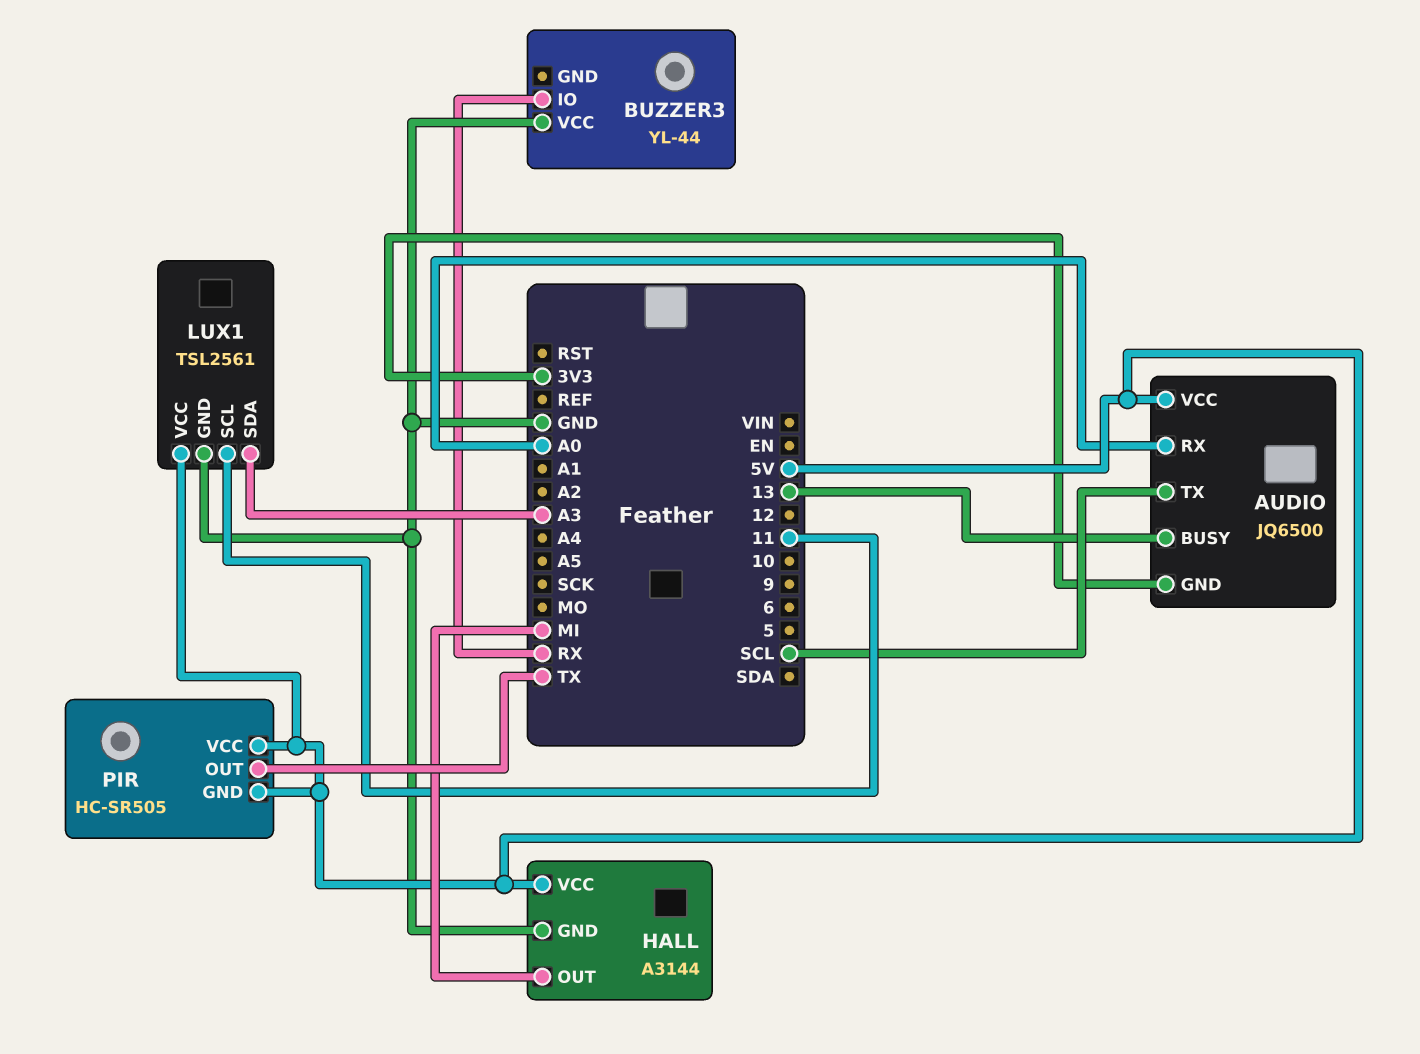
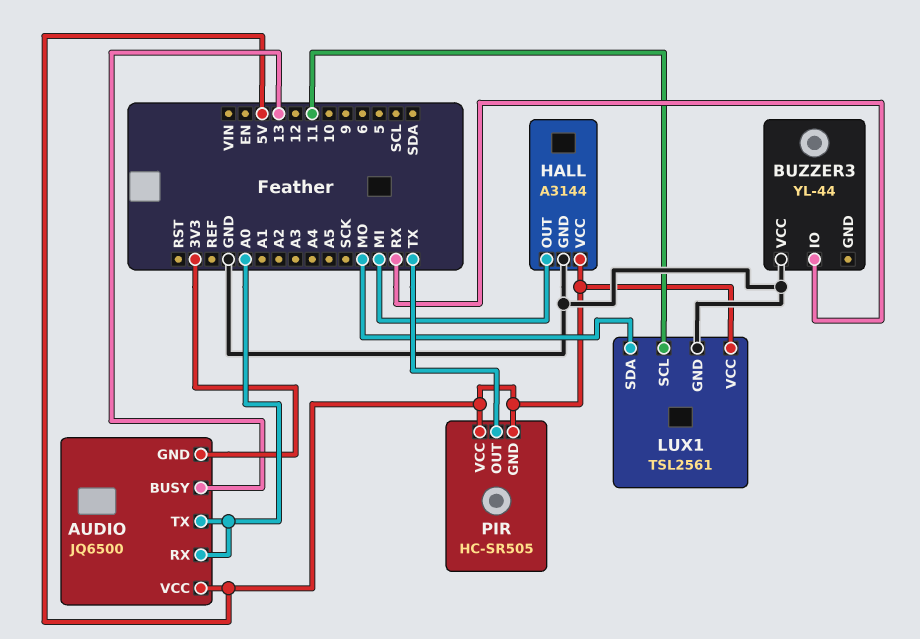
AUDIO pin TX: SCL -> A0
LUX1 pin SDA: A3 -> MO

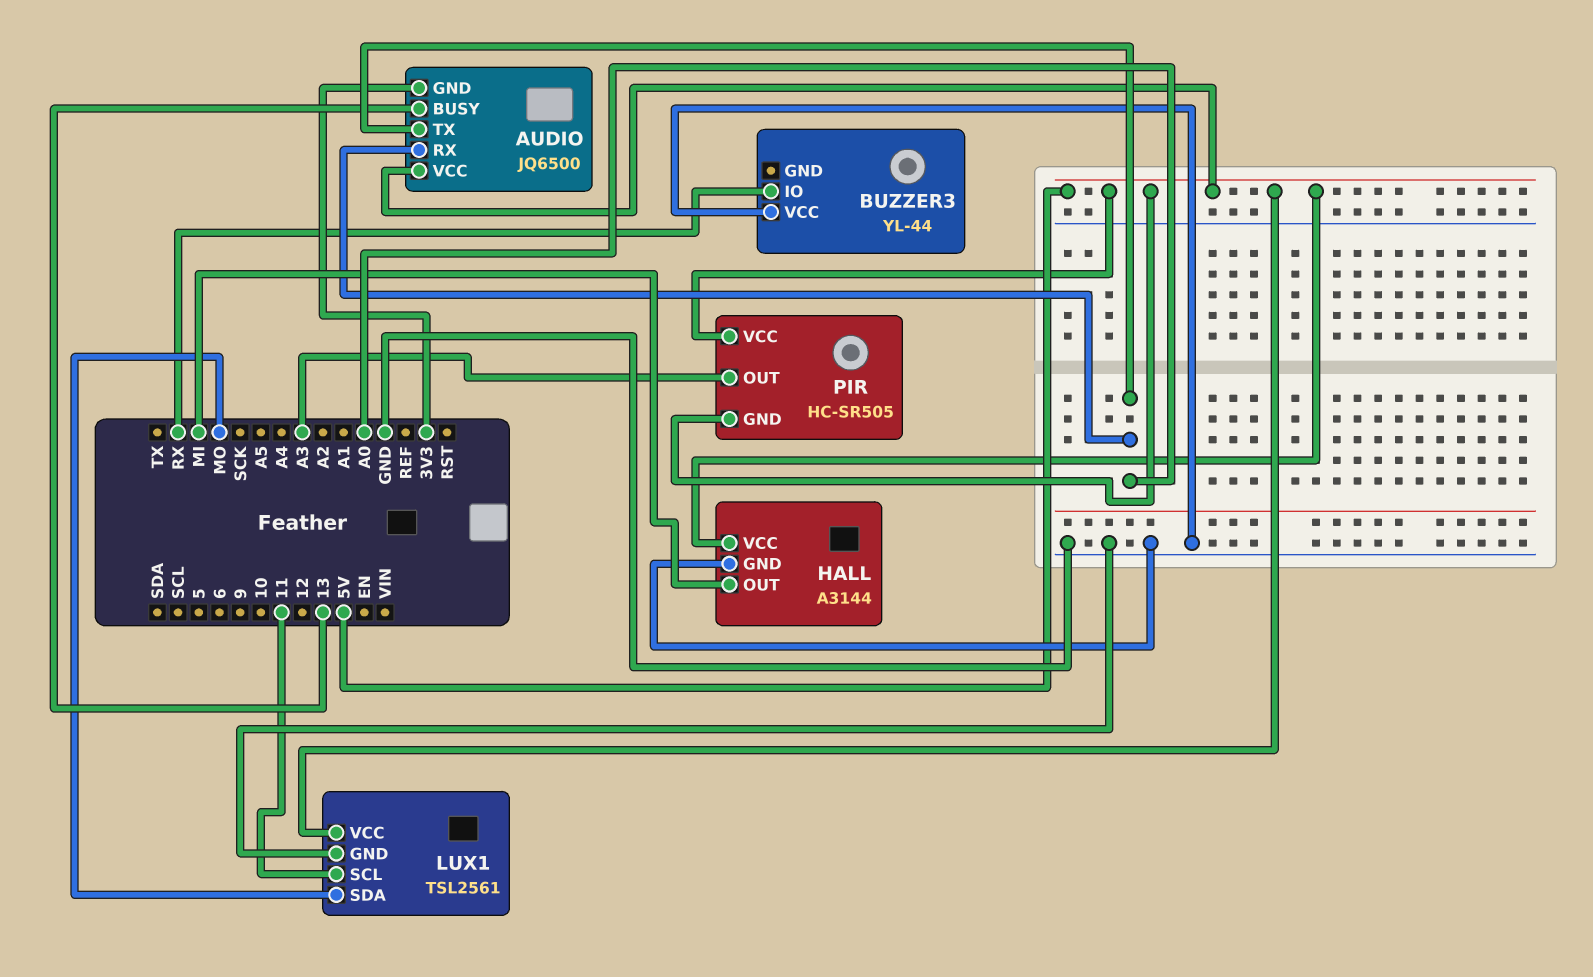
PIR pin OUT: TX -> A3

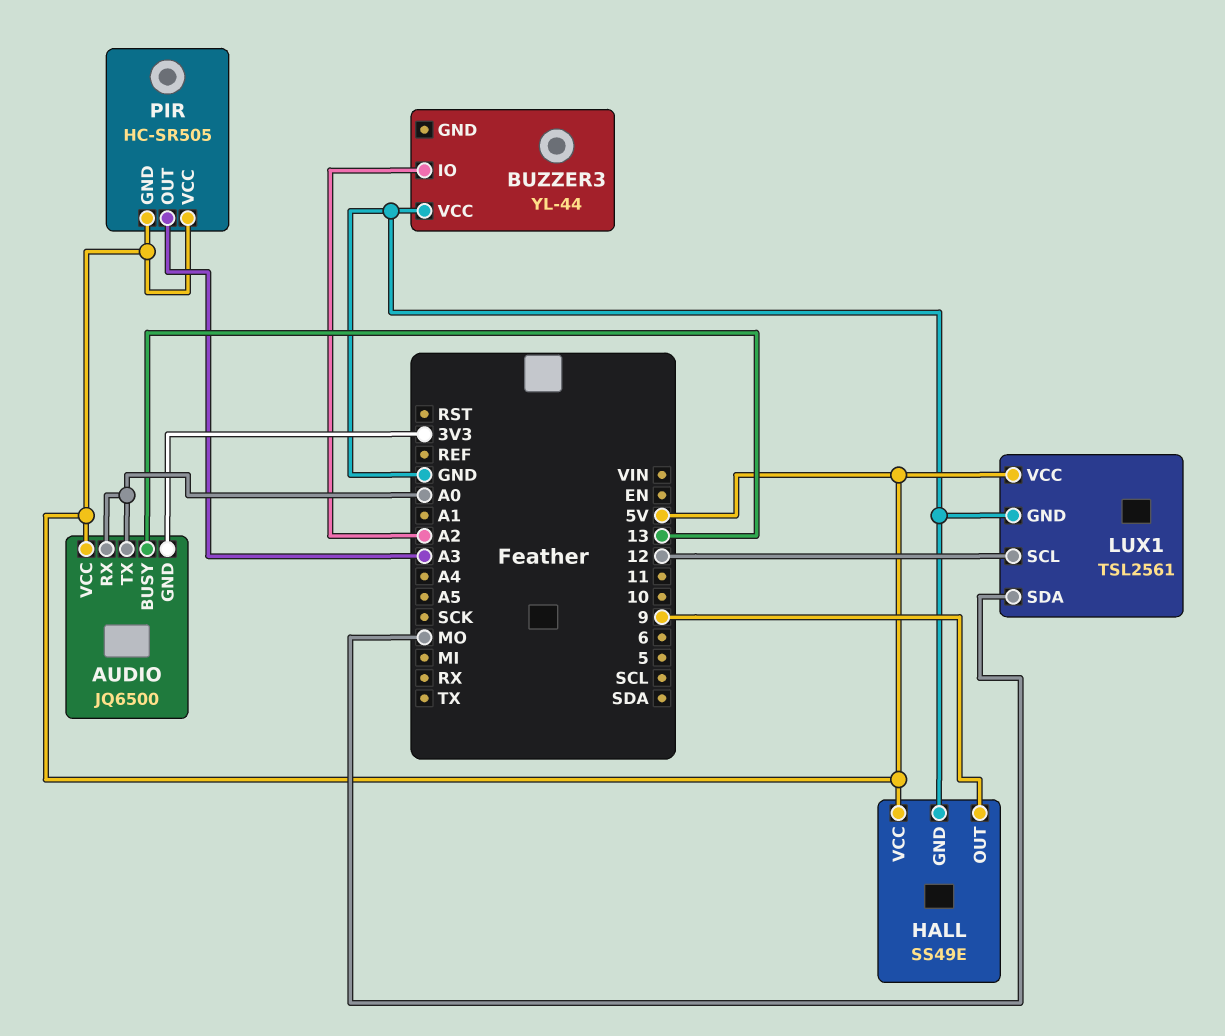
BUZZER3 pin IO: RX -> A2
HALL: A3144 -> SS49E
HALL pin OUT: MI -> 9
LUX1 pin SCL: 11 -> 12

